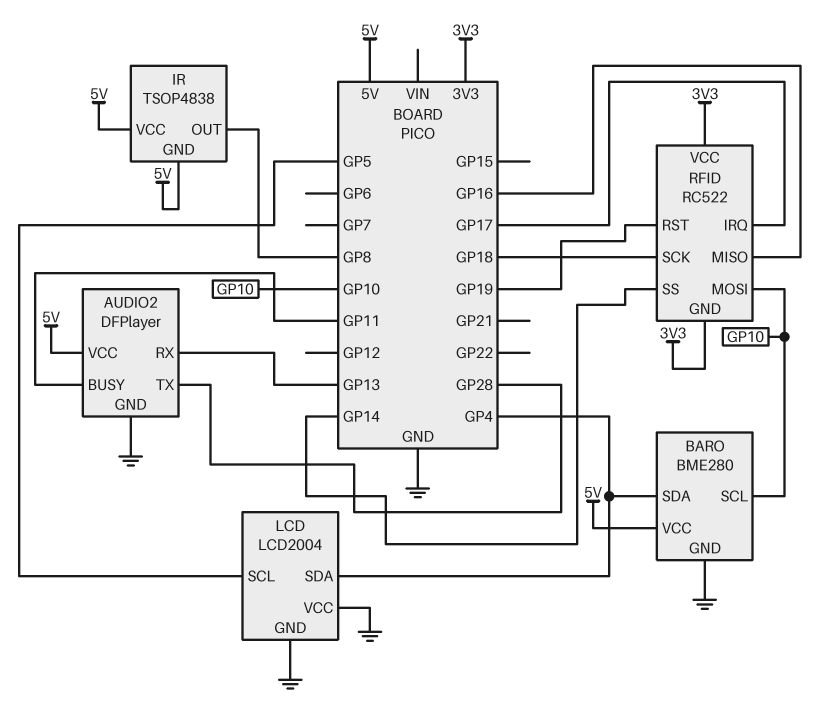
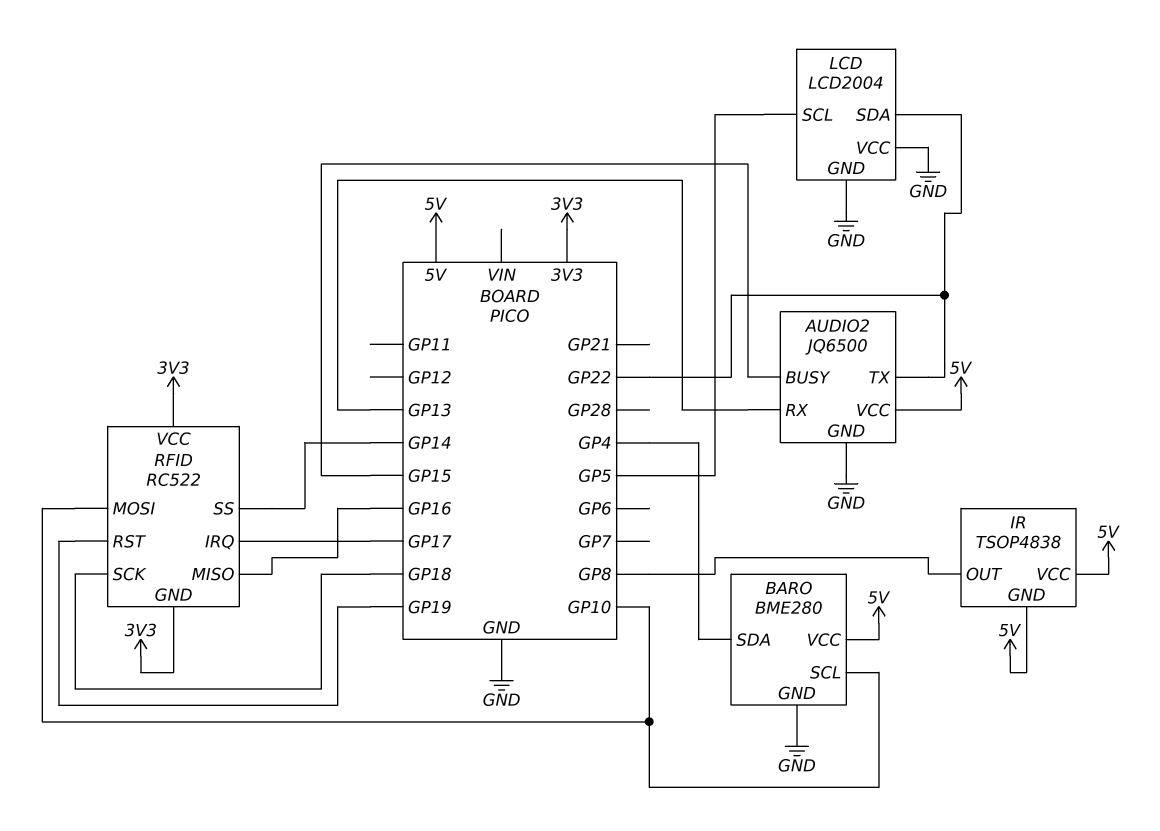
AUDIO2: DFPlayer -> JQ6500
AUDIO2 pin BUSY: GP11 -> GP15
AUDIO2 pin TX: GP28 -> GP22
LCD pin SDA: GP4 -> GP22

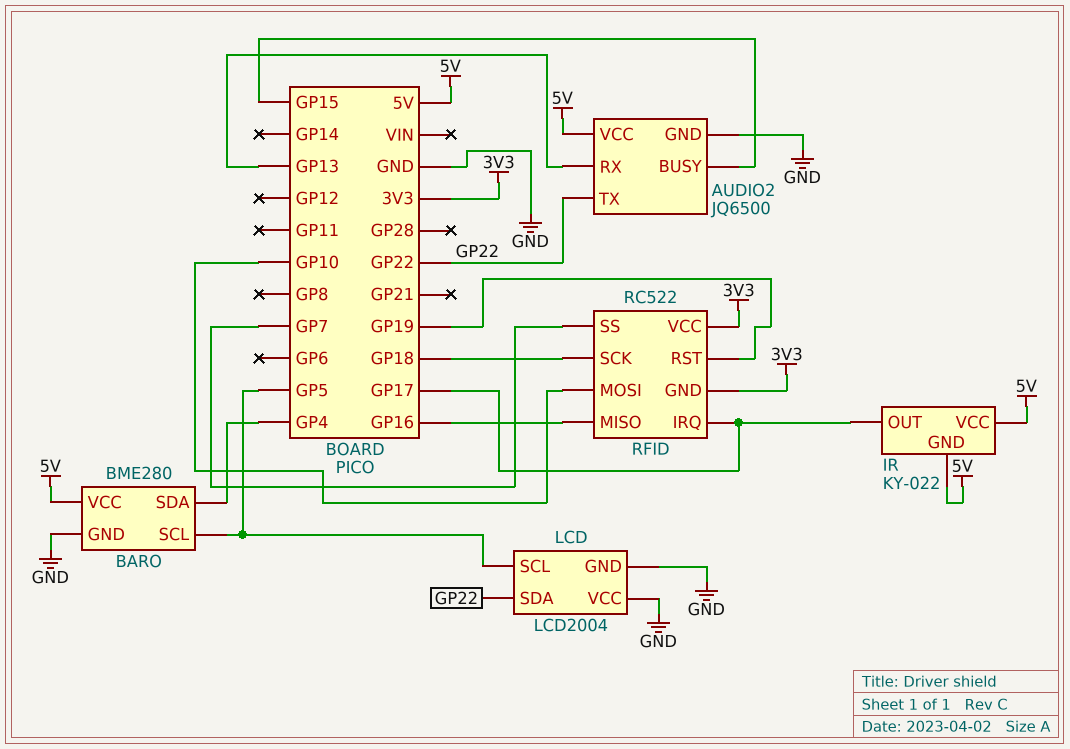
BARO pin SCL: GP10 -> GP5
IR: TSOP4838 -> KY-022
IR pin OUT: GP8 -> GP17
RFID pin SS: GP14 -> GP7

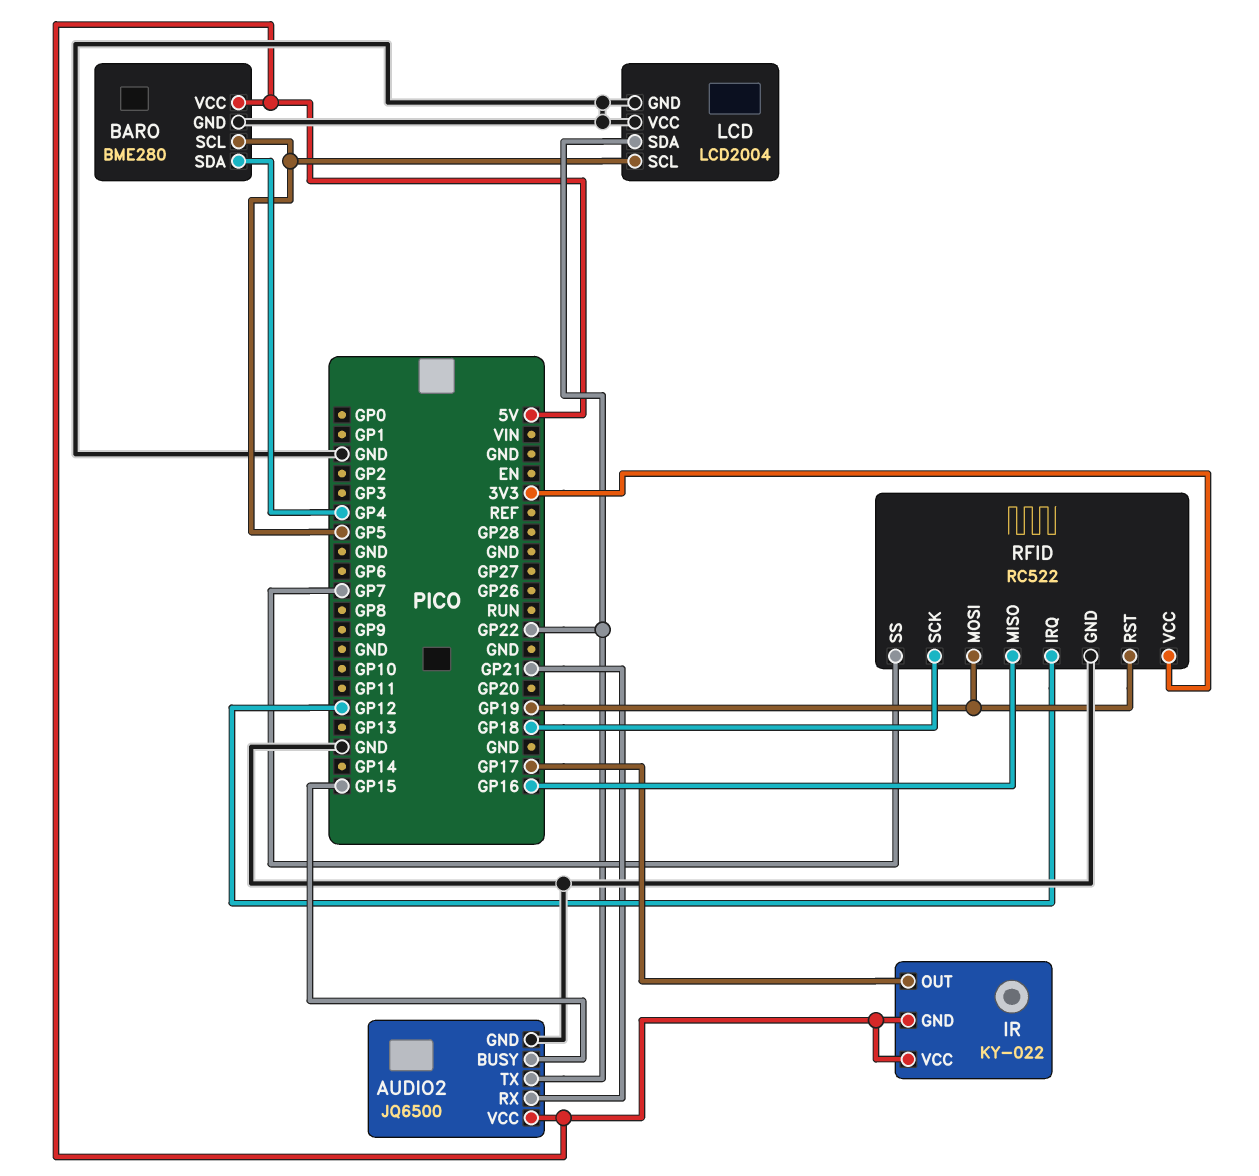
AUDIO2 pin RX: GP13 -> GP21
RFID pin GND: 3V3 -> GND
RFID pin IRQ: GP17 -> GP12
RFID pin MOSI: GP10 -> GP19

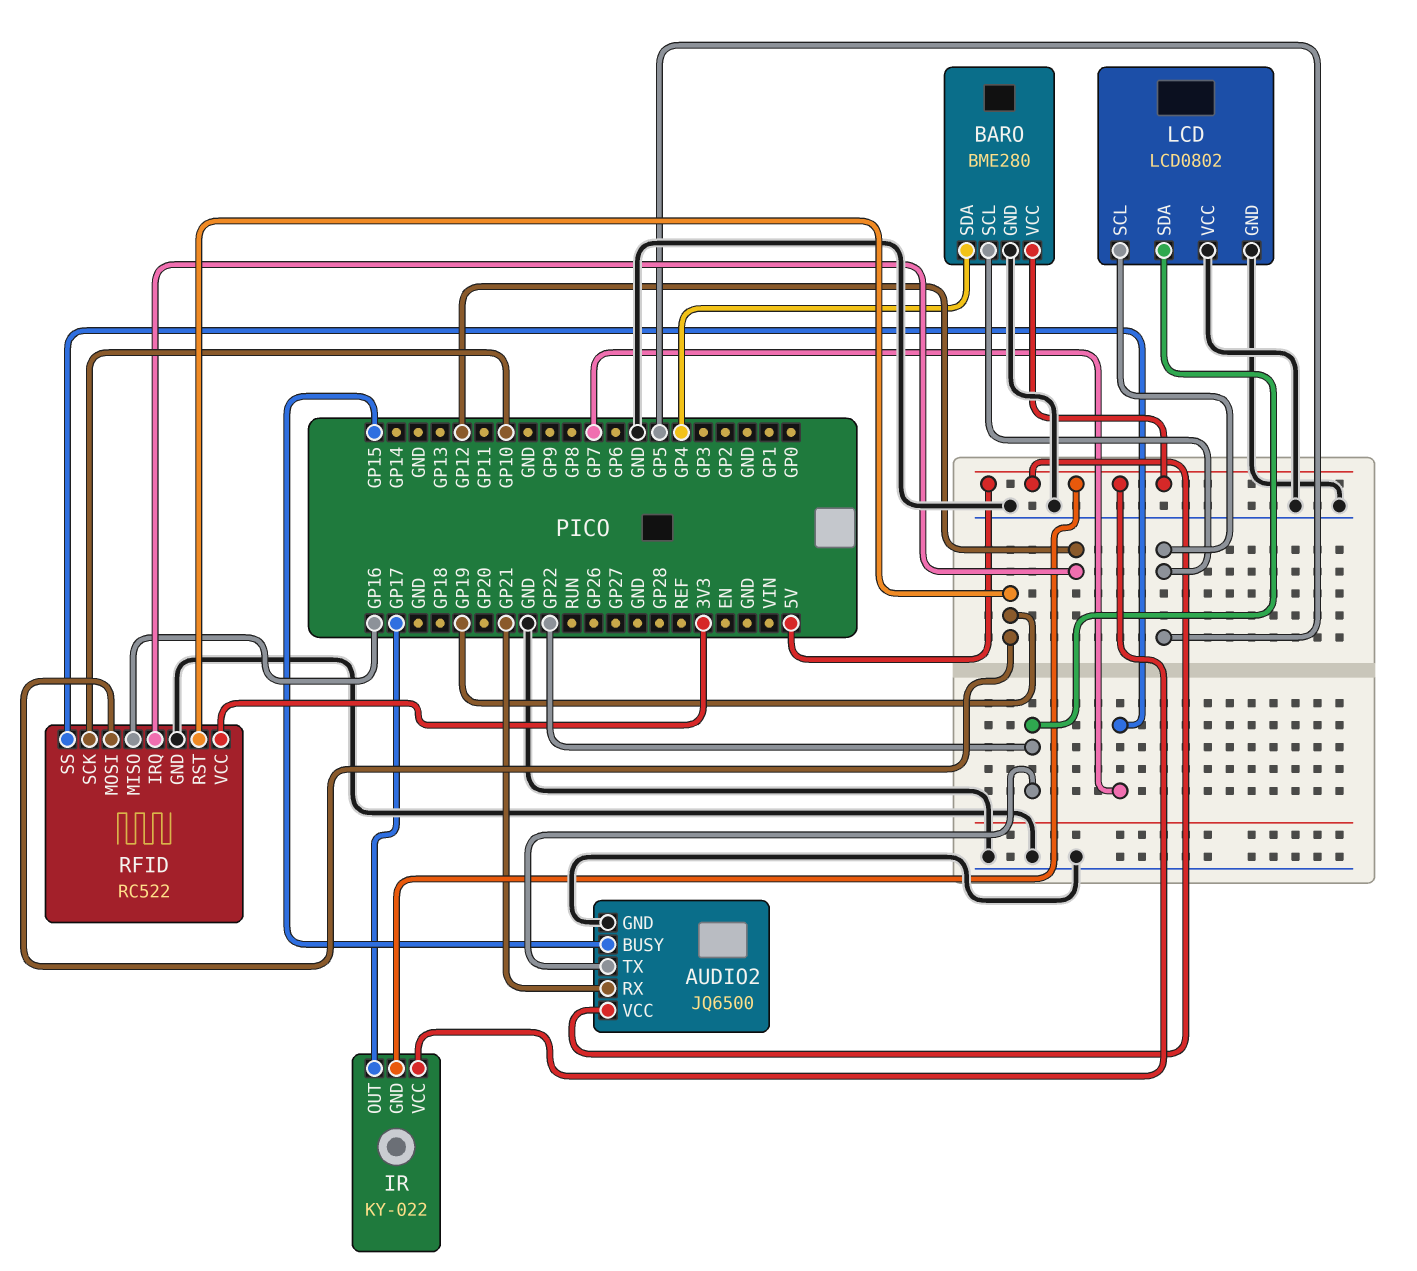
LCD: LCD2004 -> LCD0802
RFID pin SCK: GP18 -> GP10

